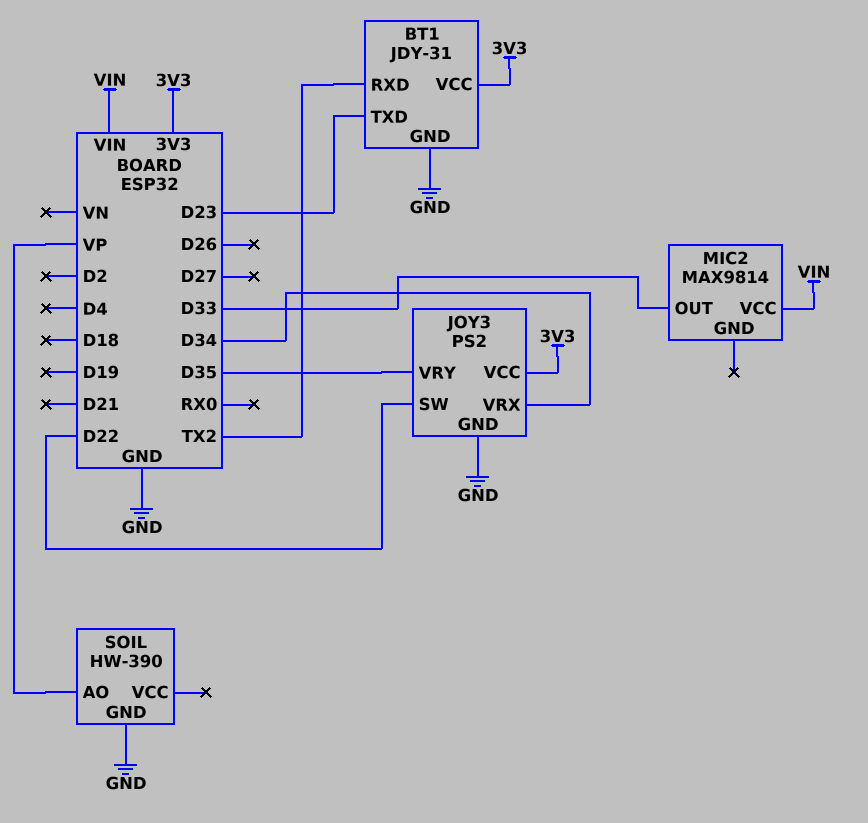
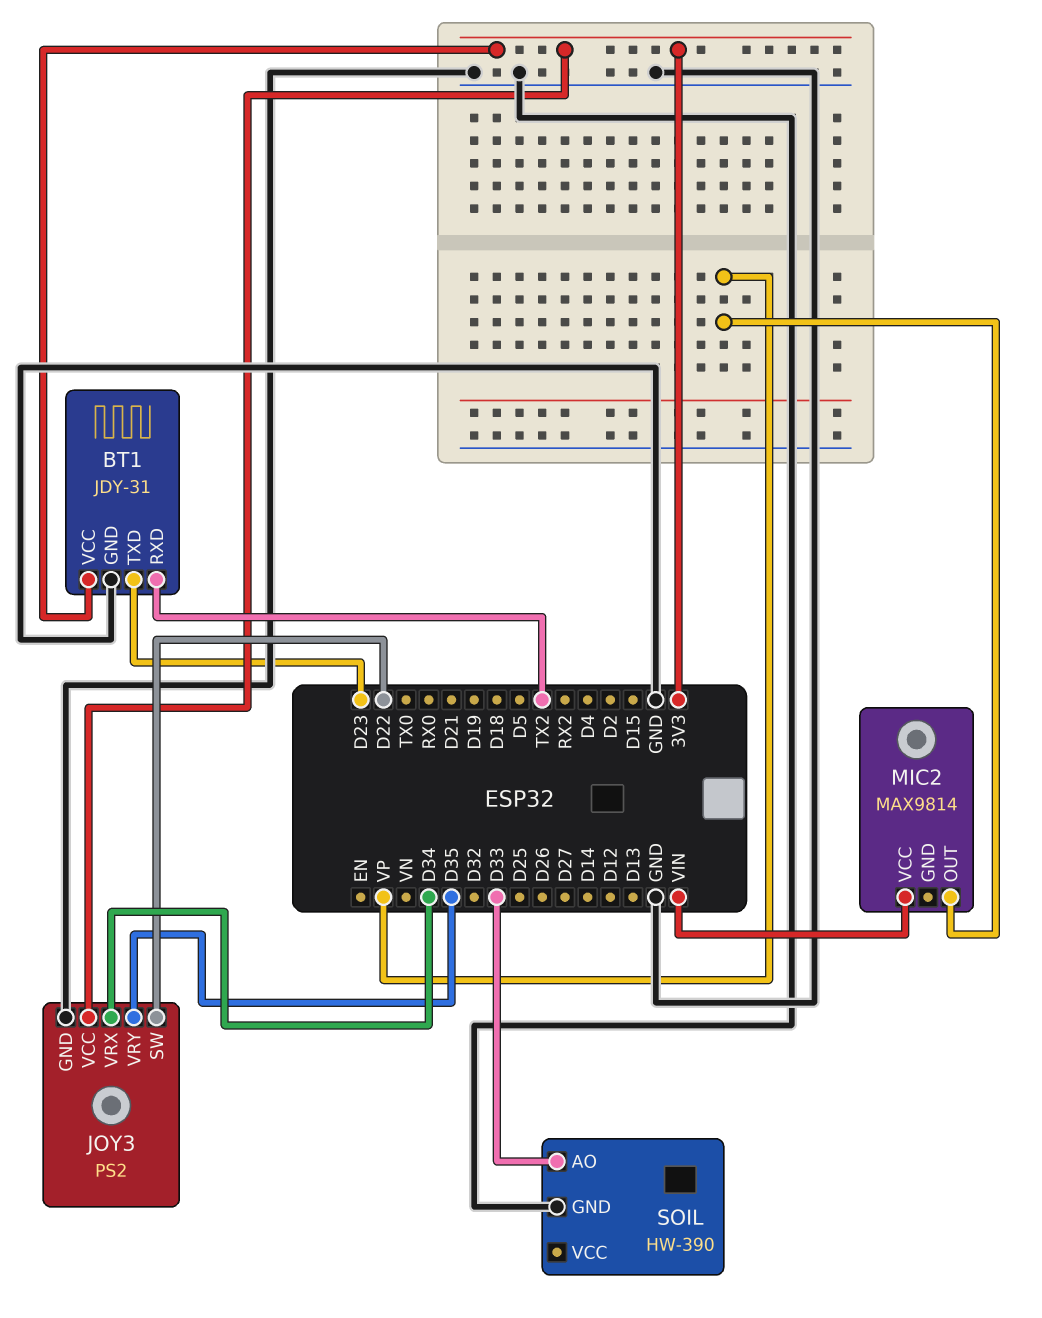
MIC2 pin OUT: D33 -> VP
SOIL pin AO: VP -> D33

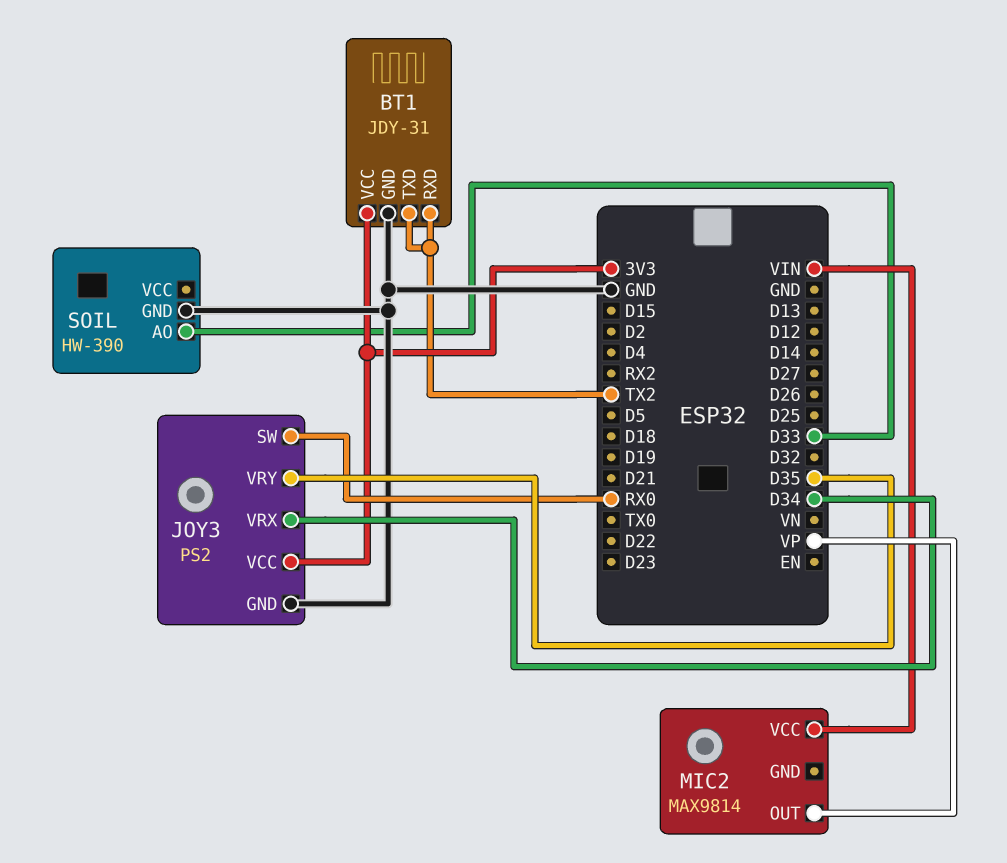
BT1 pin TXD: D23 -> TX2
JOY3 pin SW: D22 -> RX0

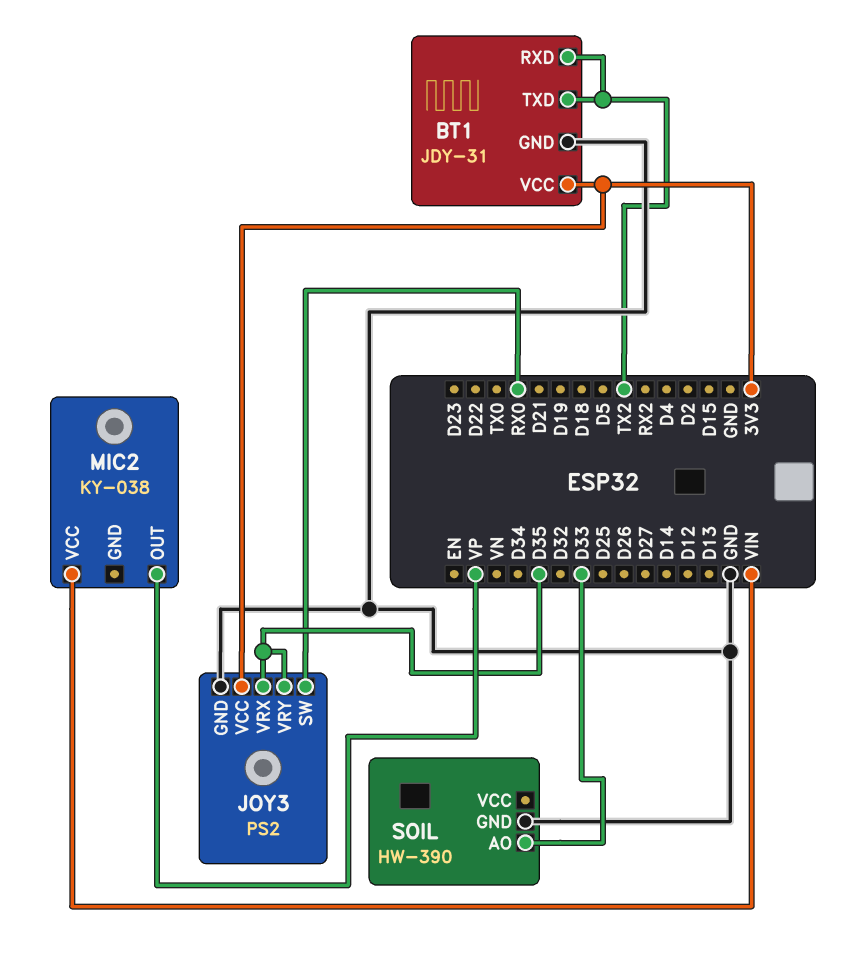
JOY3 pin VRX: D34 -> D35
MIC2: MAX9814 -> KY-038

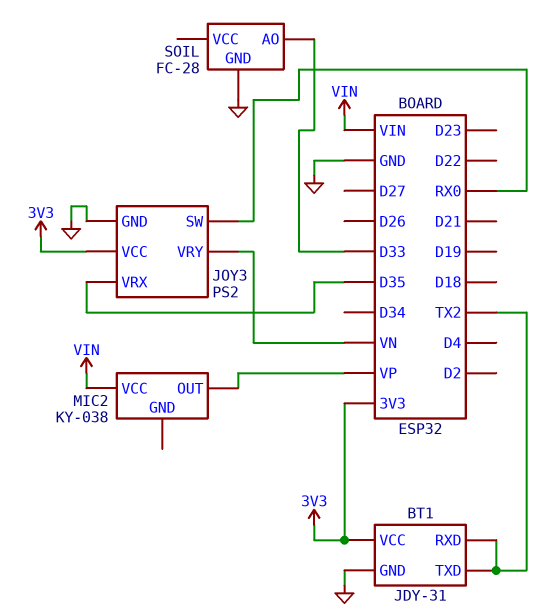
JOY3 pin VRY: D35 -> VN
SOIL: HW-390 -> FC-28

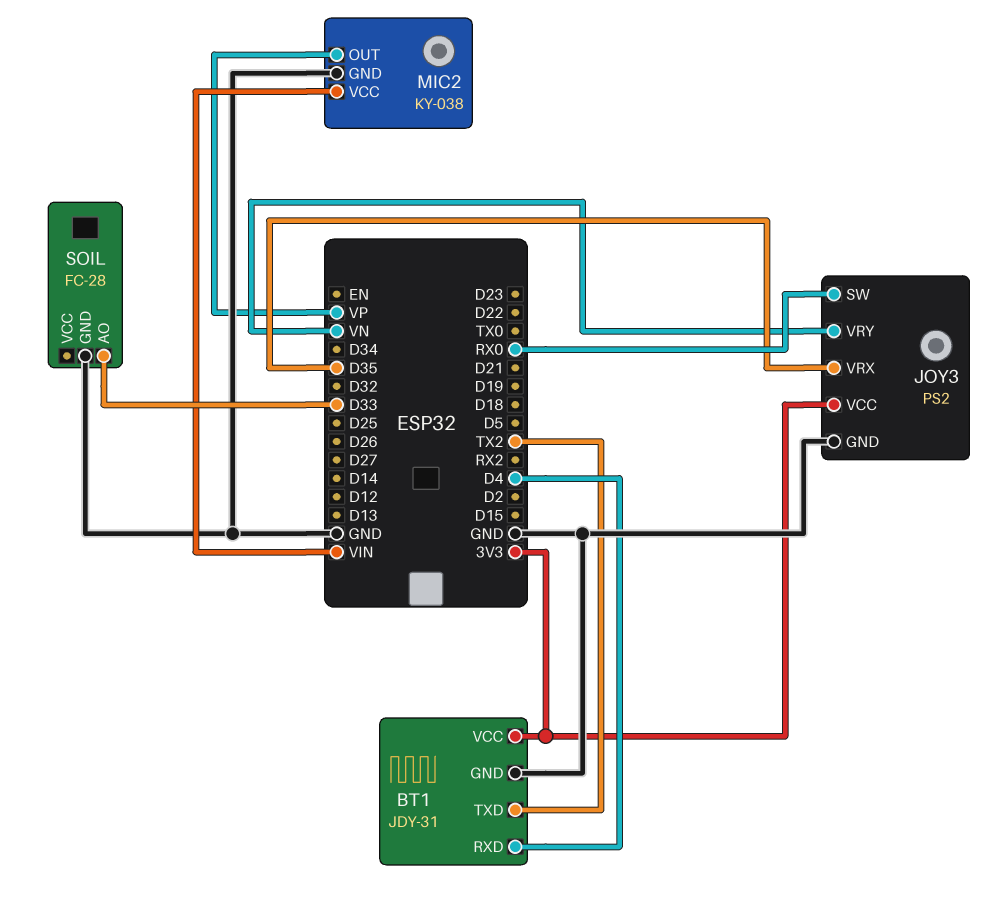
BT1 pin RXD: TX2 -> D4
MIC2 pin GND: none -> GND

